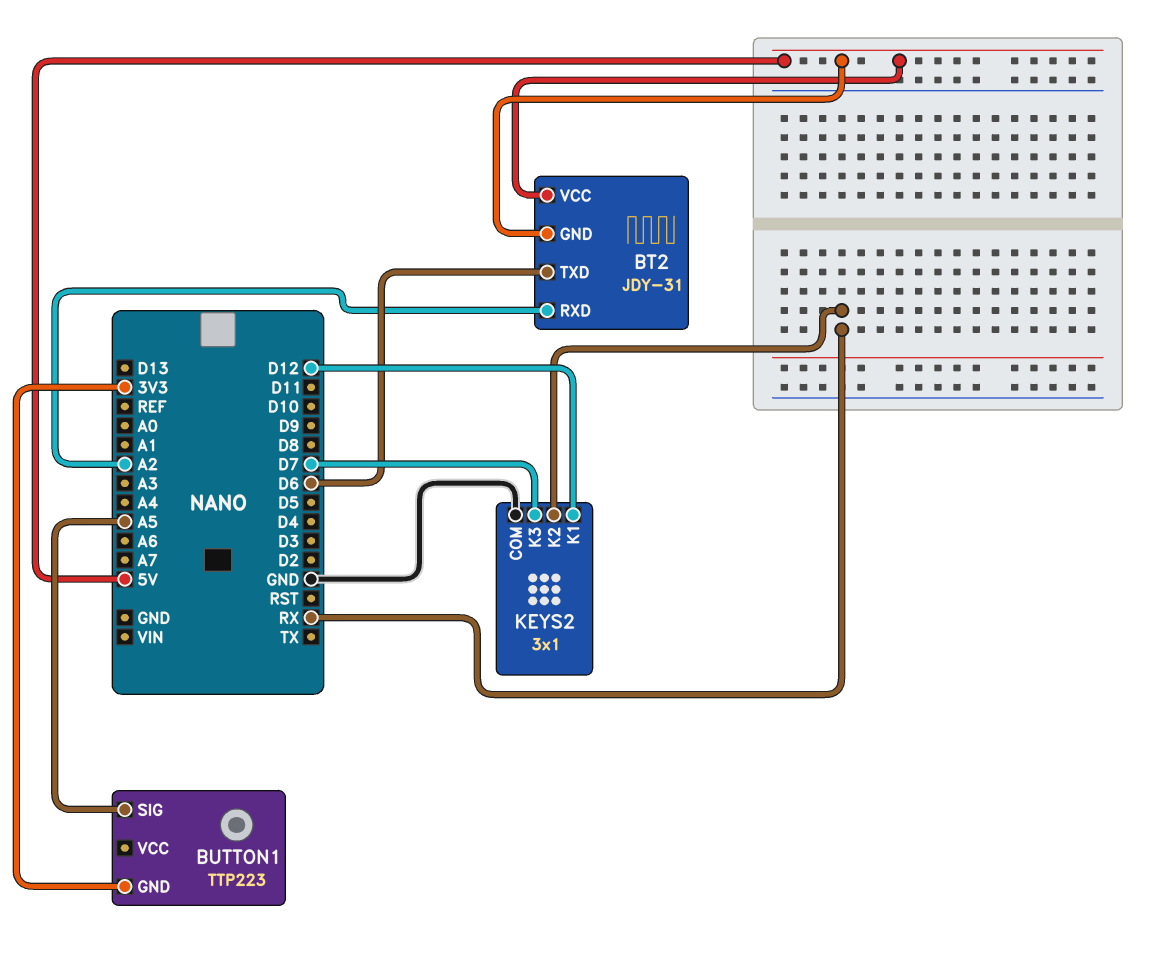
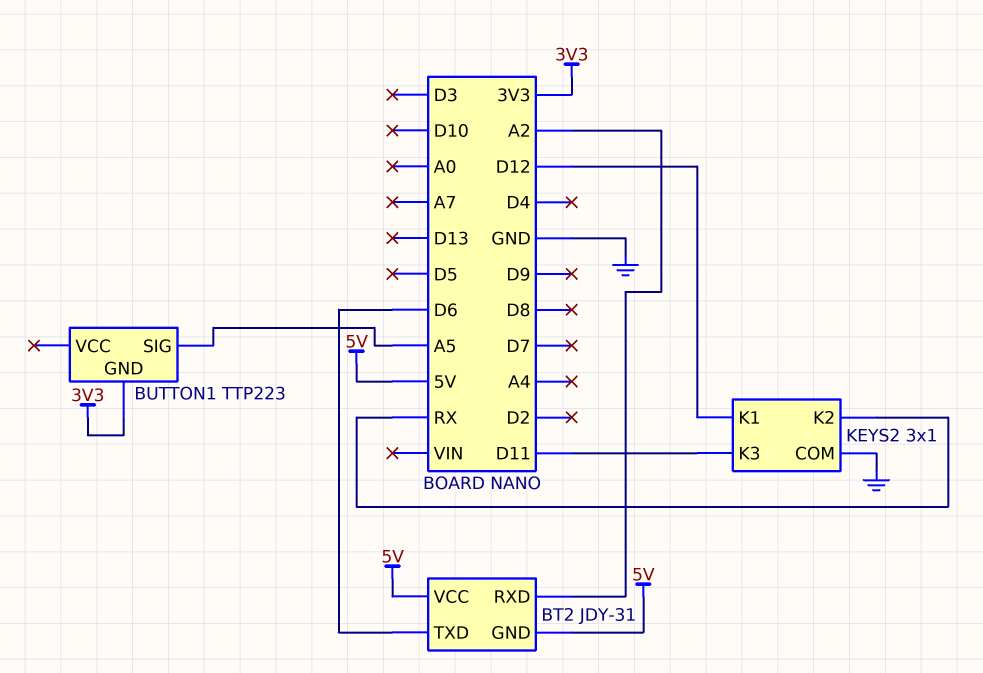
KEYS2 pin K3: D7 -> D11

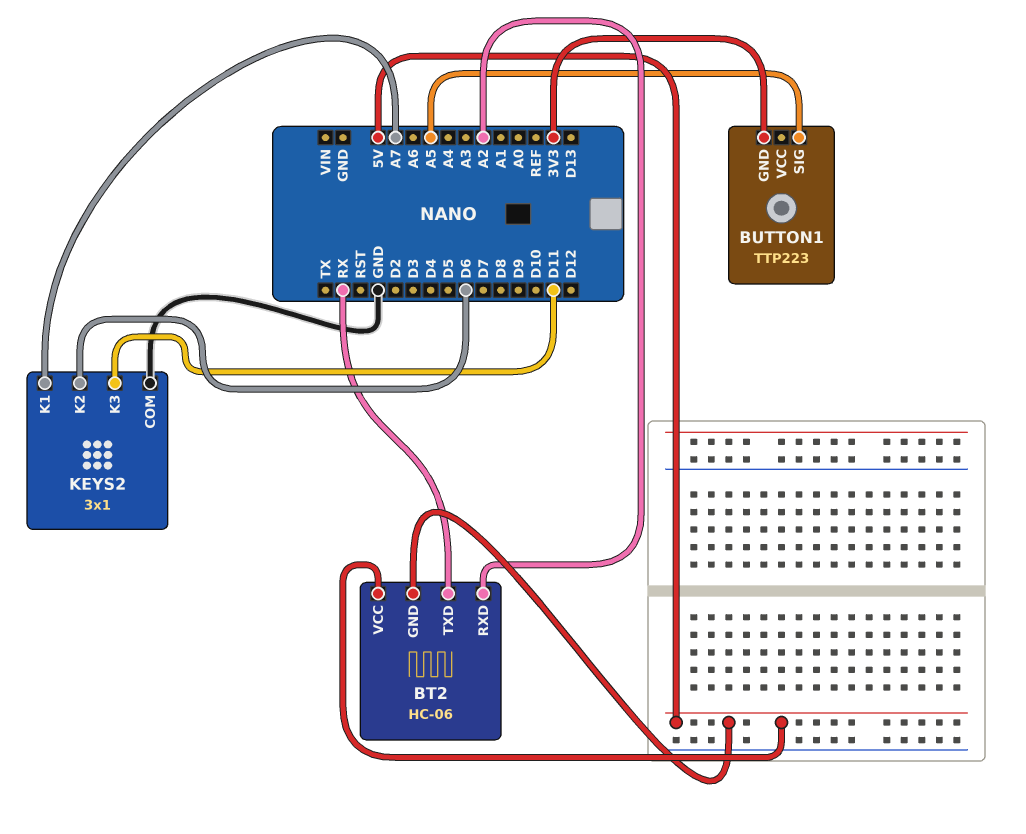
BT2: JDY-31 -> HC-06
BT2 pin TXD: D6 -> RX
KEYS2 pin K1: D12 -> A7
KEYS2 pin K2: RX -> D6

